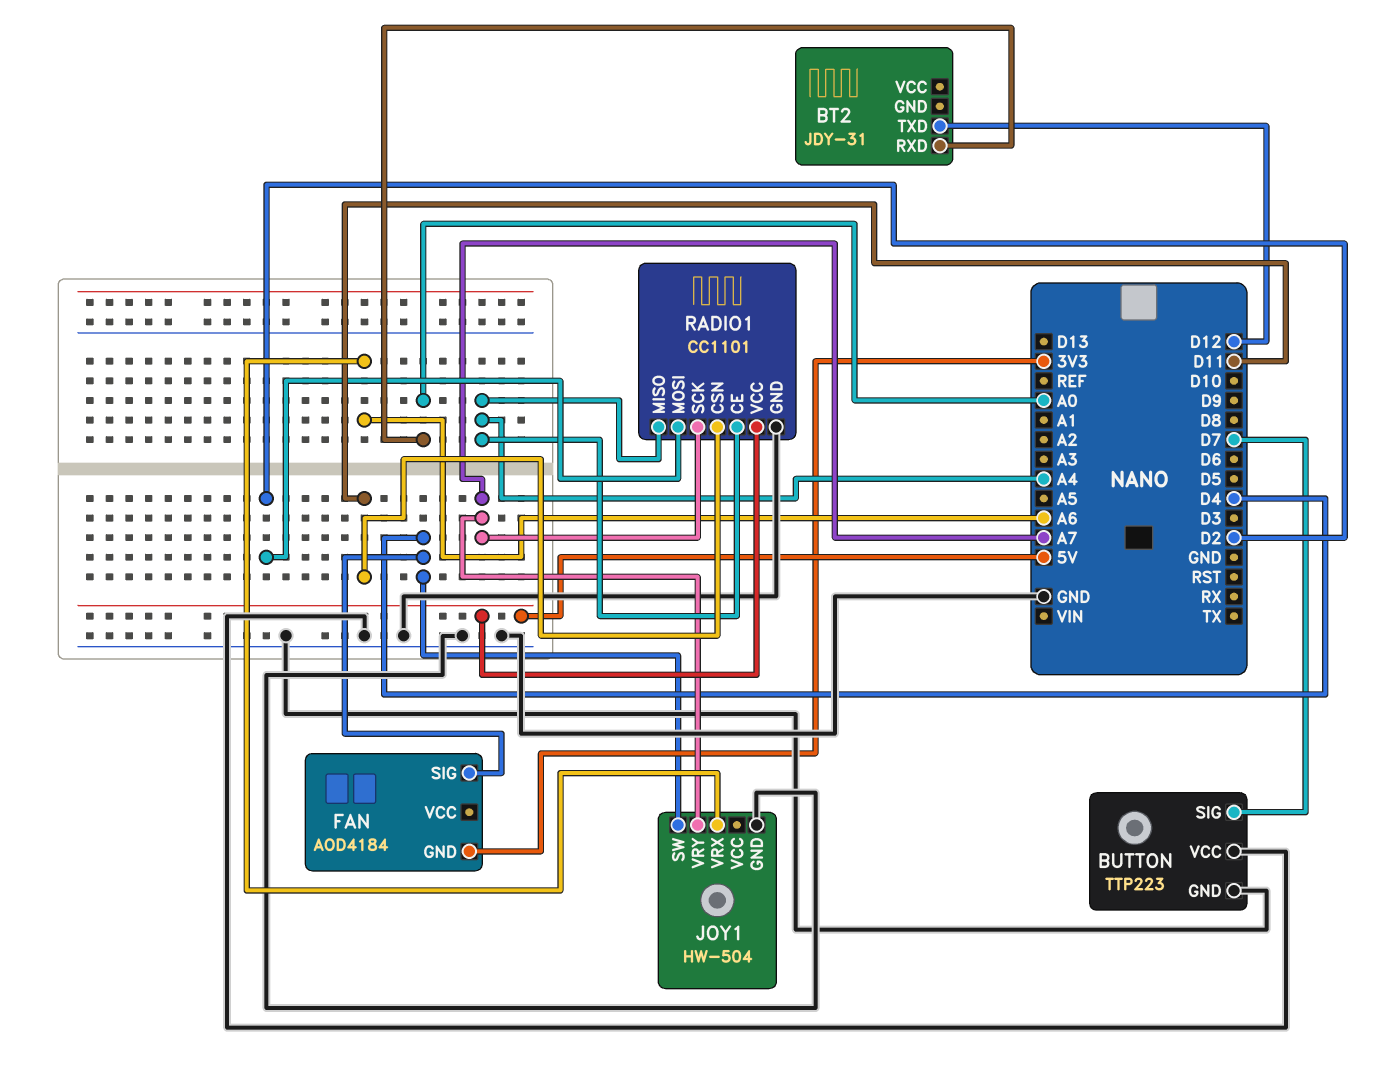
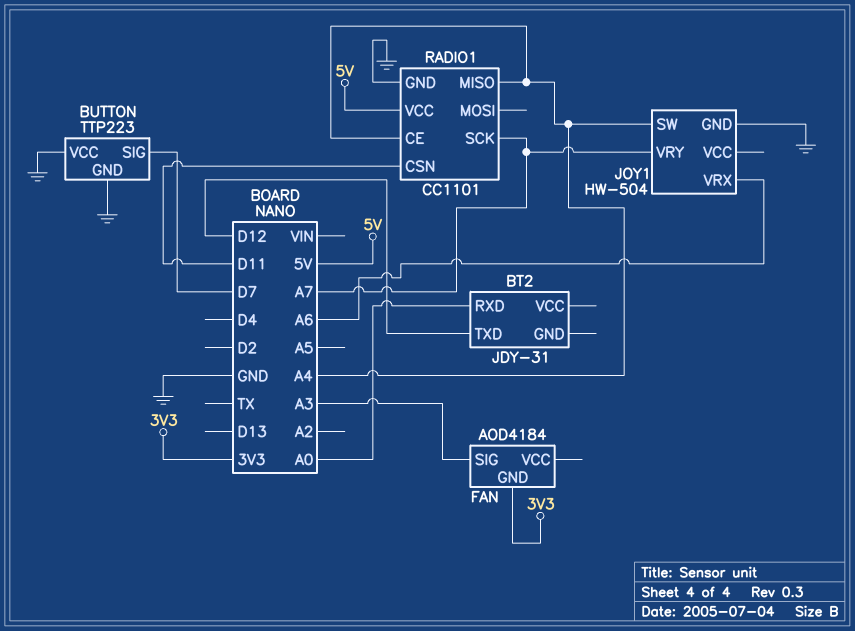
FAN pin SIG: D4 -> A3
JOY1 pin SW: D4 -> A4
RADIO1 pin MOSI: D2 -> none

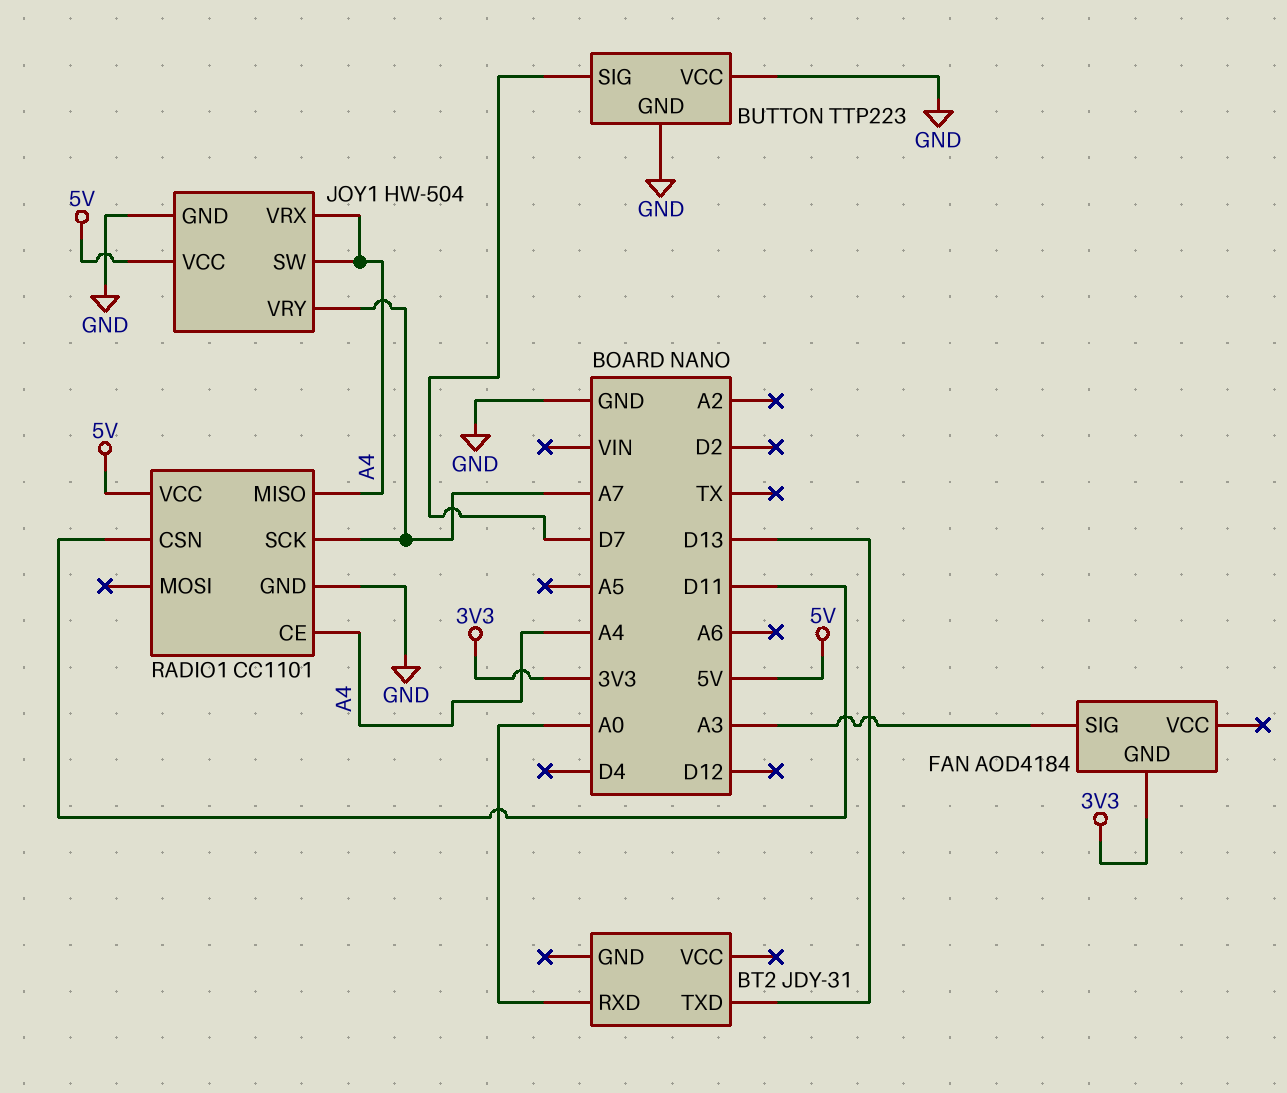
BT2 pin TXD: D12 -> D13
JOY1 pin VCC: none -> 5V
JOY1 pin VRX: A6 -> A4

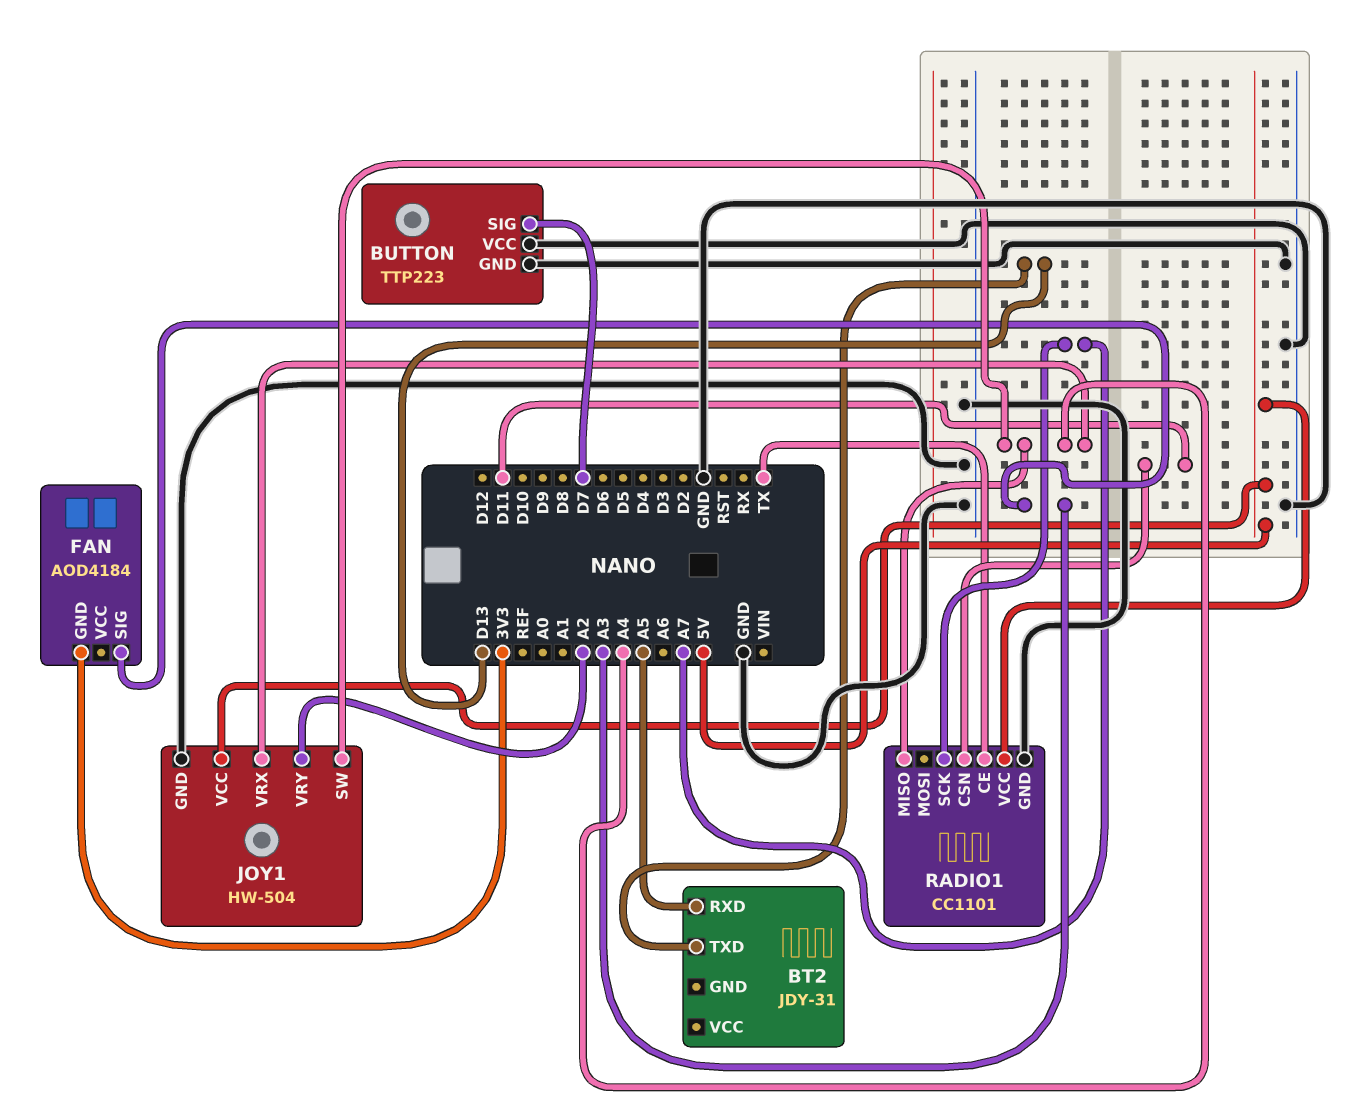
BT2 pin RXD: A0 -> A5
JOY1 pin VRY: A7 -> A2
RADIO1 pin CE: A4 -> TX

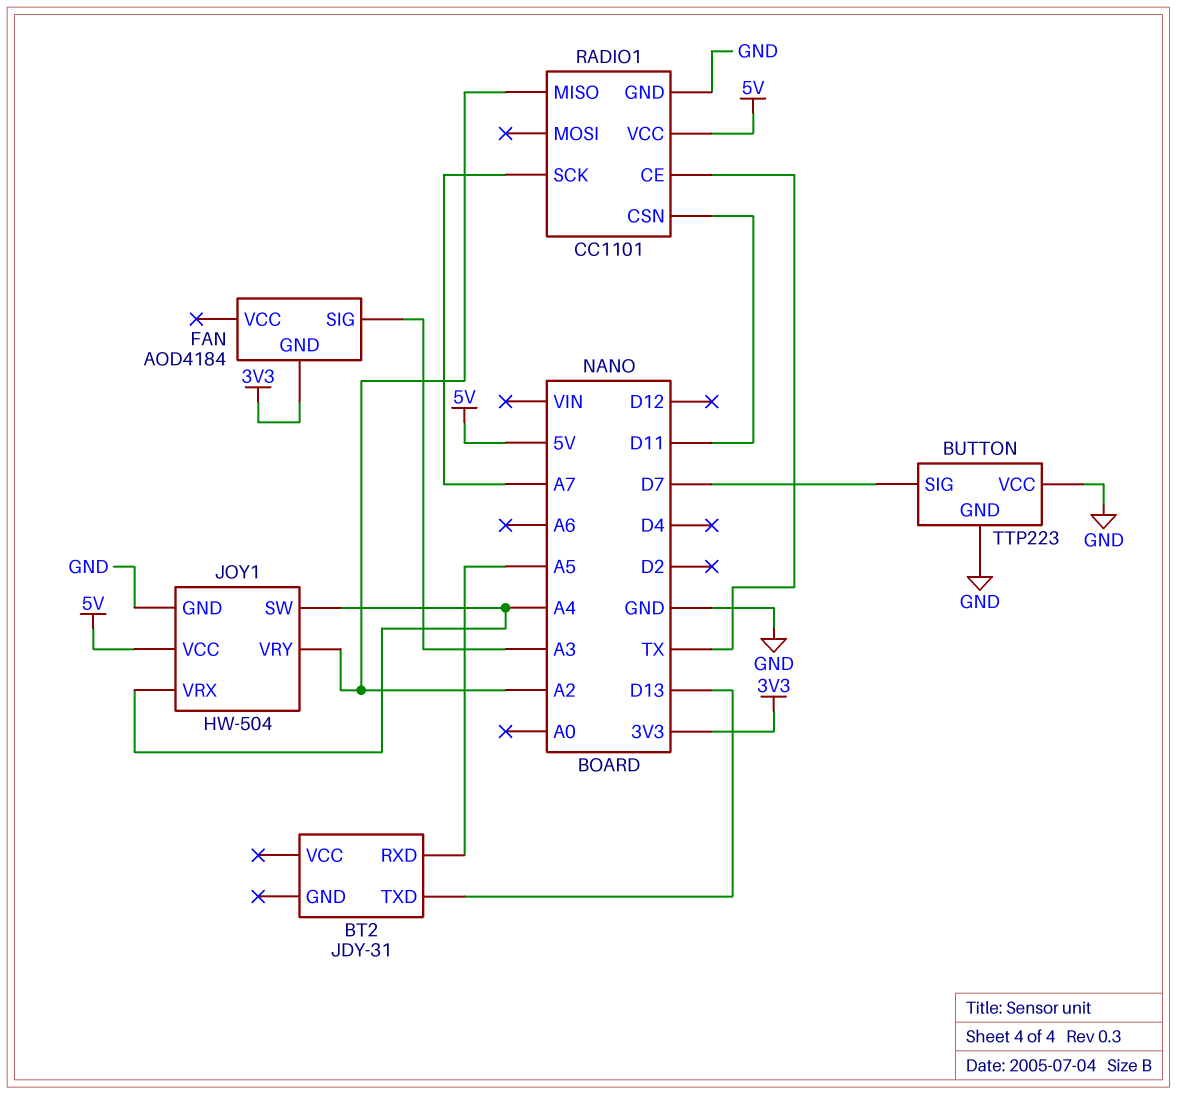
RADIO1 pin MISO: A4 -> A2

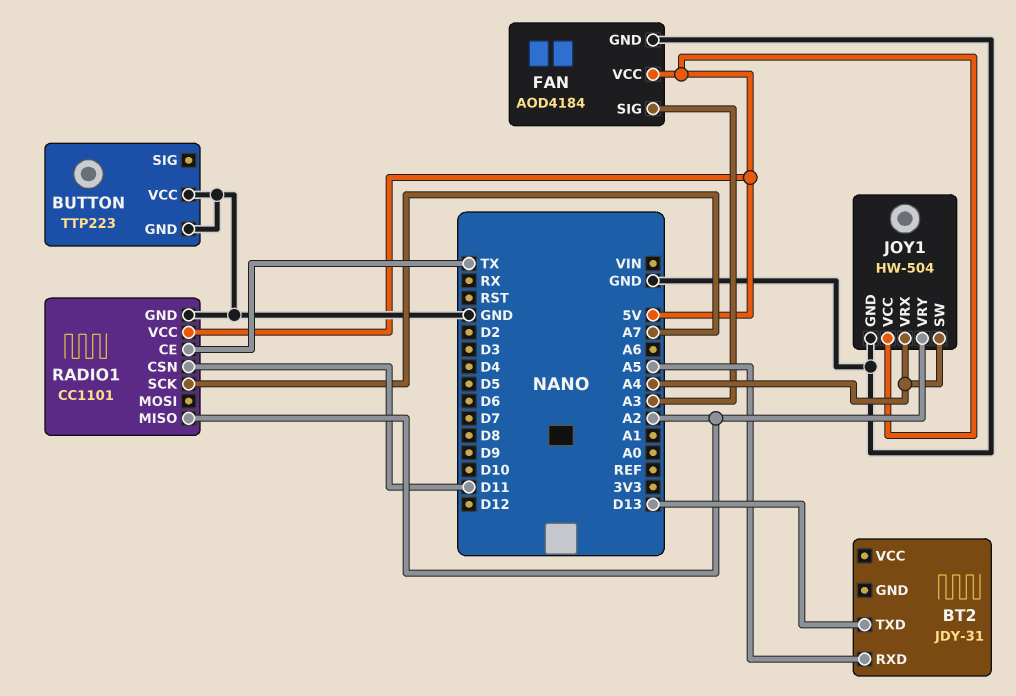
BUTTON pin SIG: D7 -> none
FAN pin GND: 3V3 -> GND
FAN pin VCC: none -> 5V

